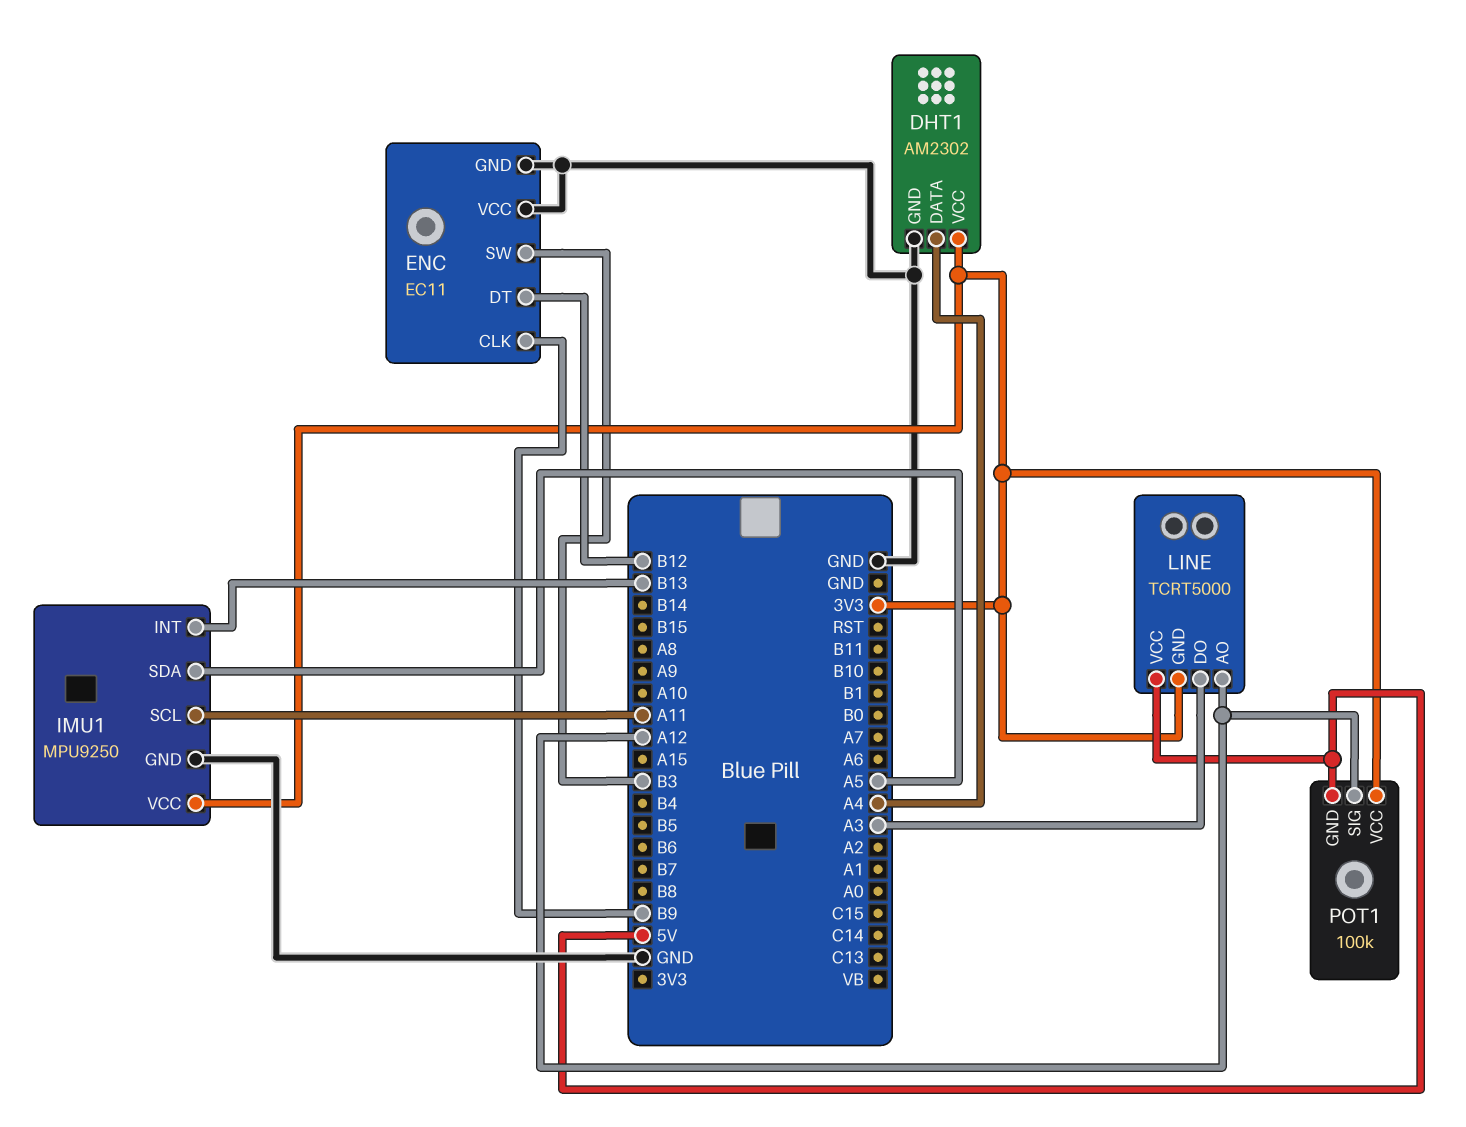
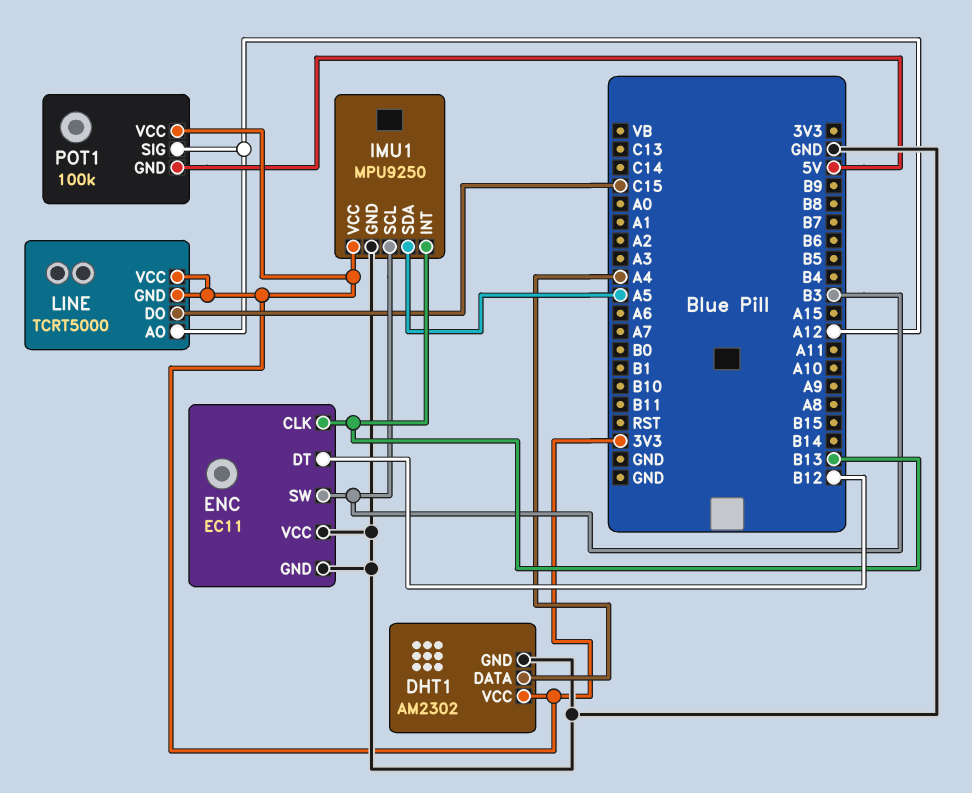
ENC pin CLK: B9 -> B13
IMU1 pin SCL: A11 -> B3
LINE pin DO: A3 -> C15
LINE pin VCC: 5V -> 3V3

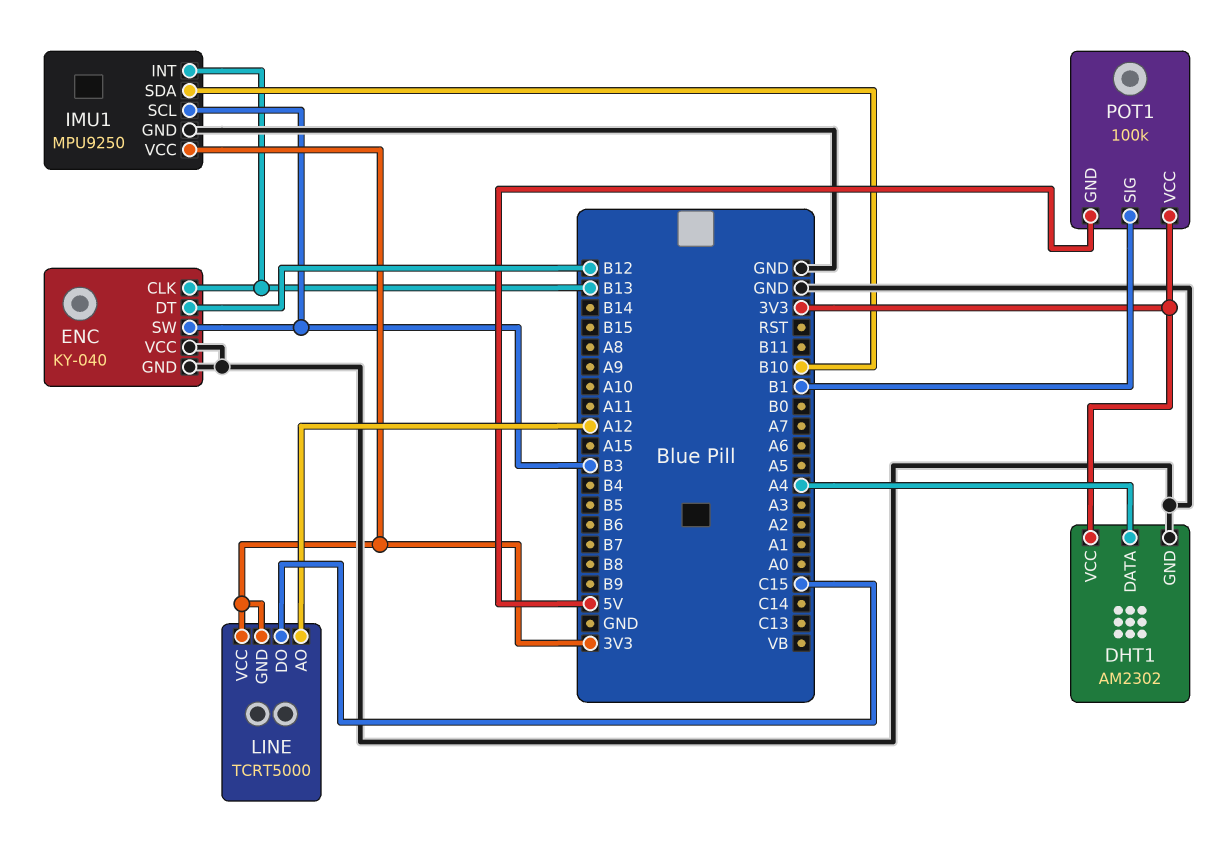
ENC: EC11 -> KY-040
IMU1 pin SDA: A5 -> B10
POT1 pin SIG: A12 -> B1

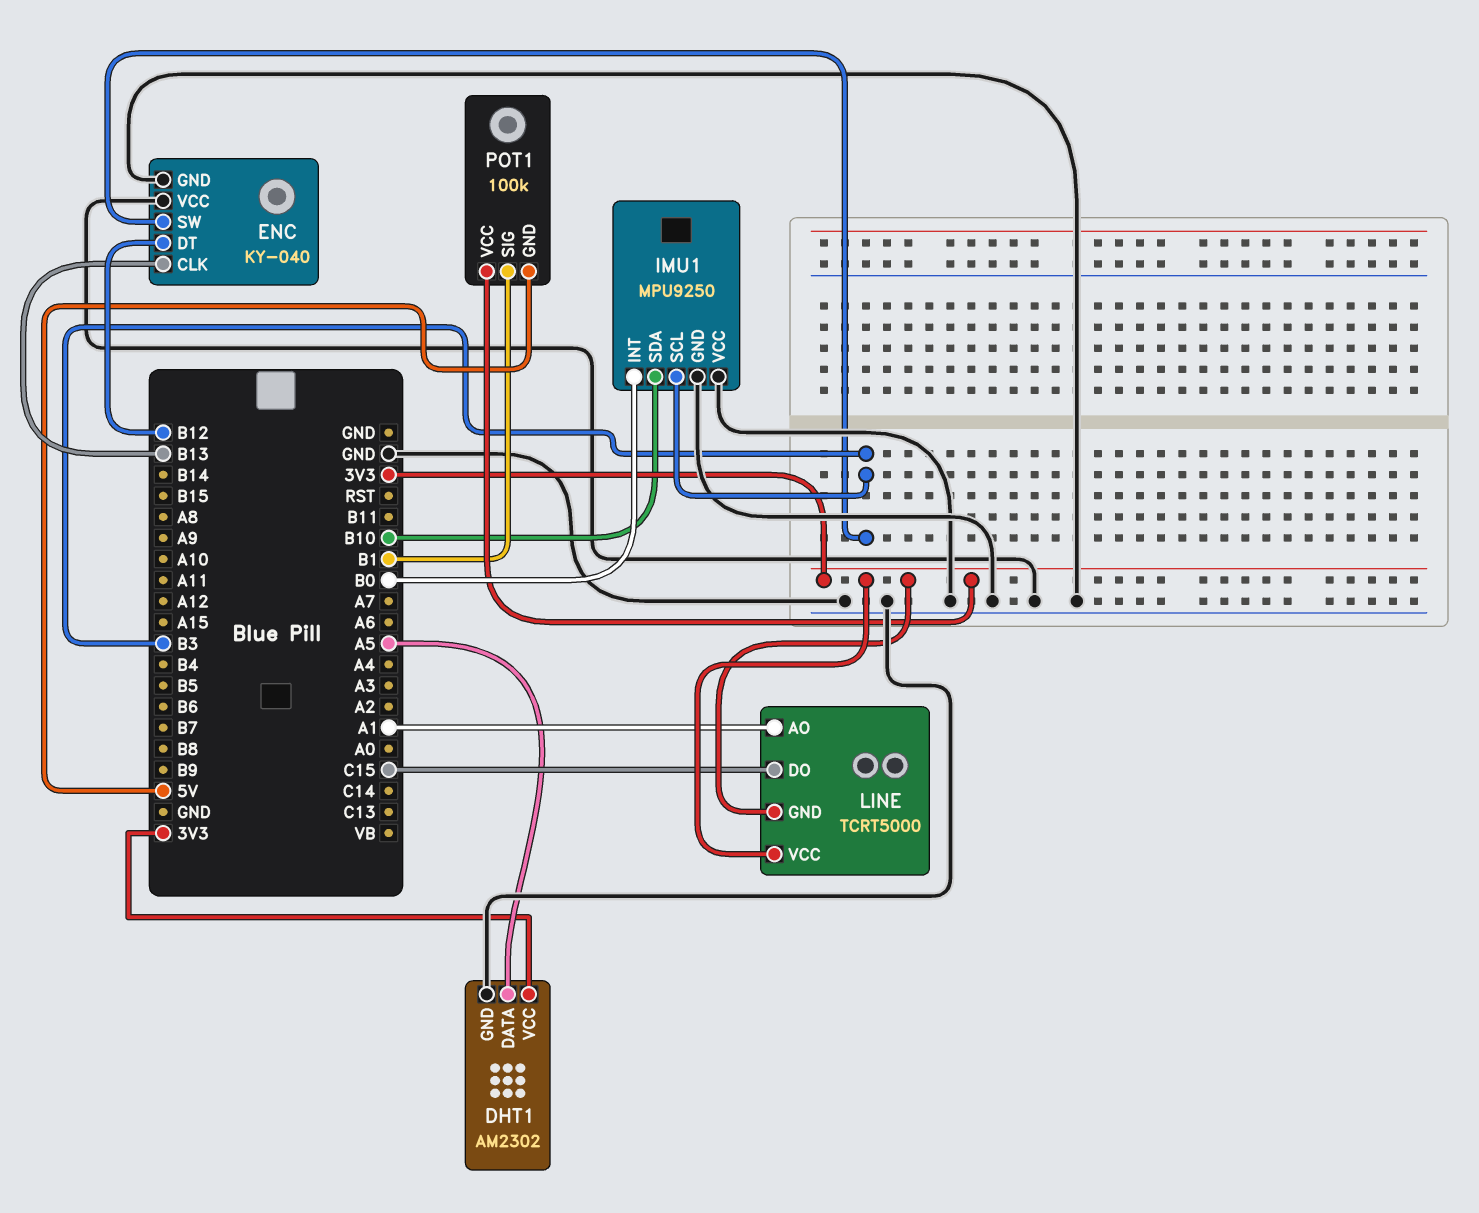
DHT1 pin DATA: A4 -> A5
IMU1 pin INT: B13 -> B0
IMU1 pin VCC: 3V3 -> GND
LINE pin AO: A12 -> A1

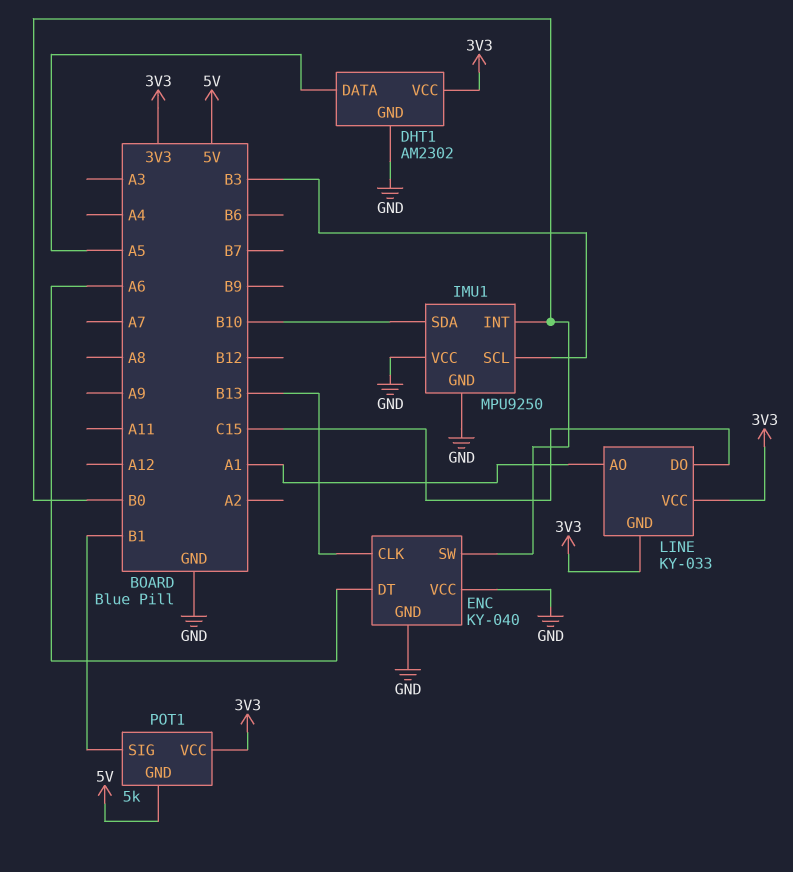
ENC pin DT: B12 -> A6
ENC pin SW: B3 -> B0
LINE: TCRT5000 -> KY-033
POT1: 100k -> 5k

